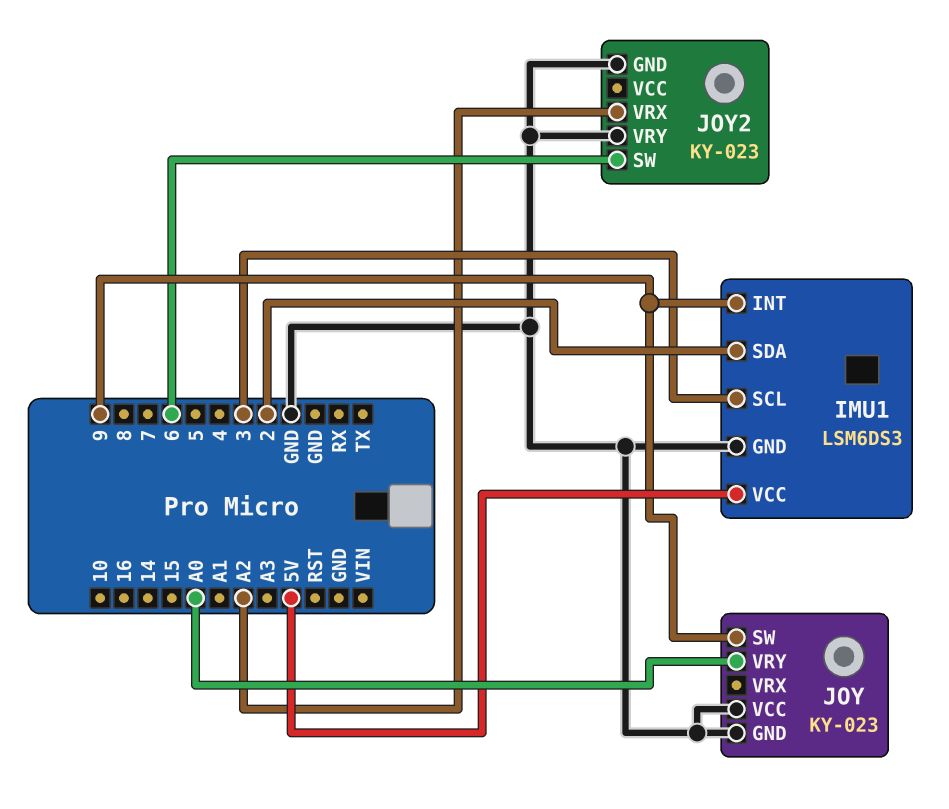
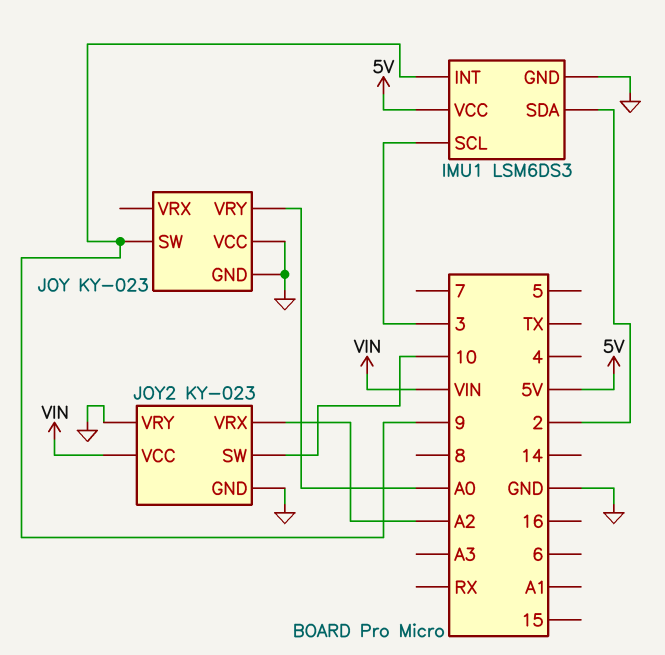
JOY2 pin SW: 6 -> 10
JOY2 pin VCC: none -> VIN

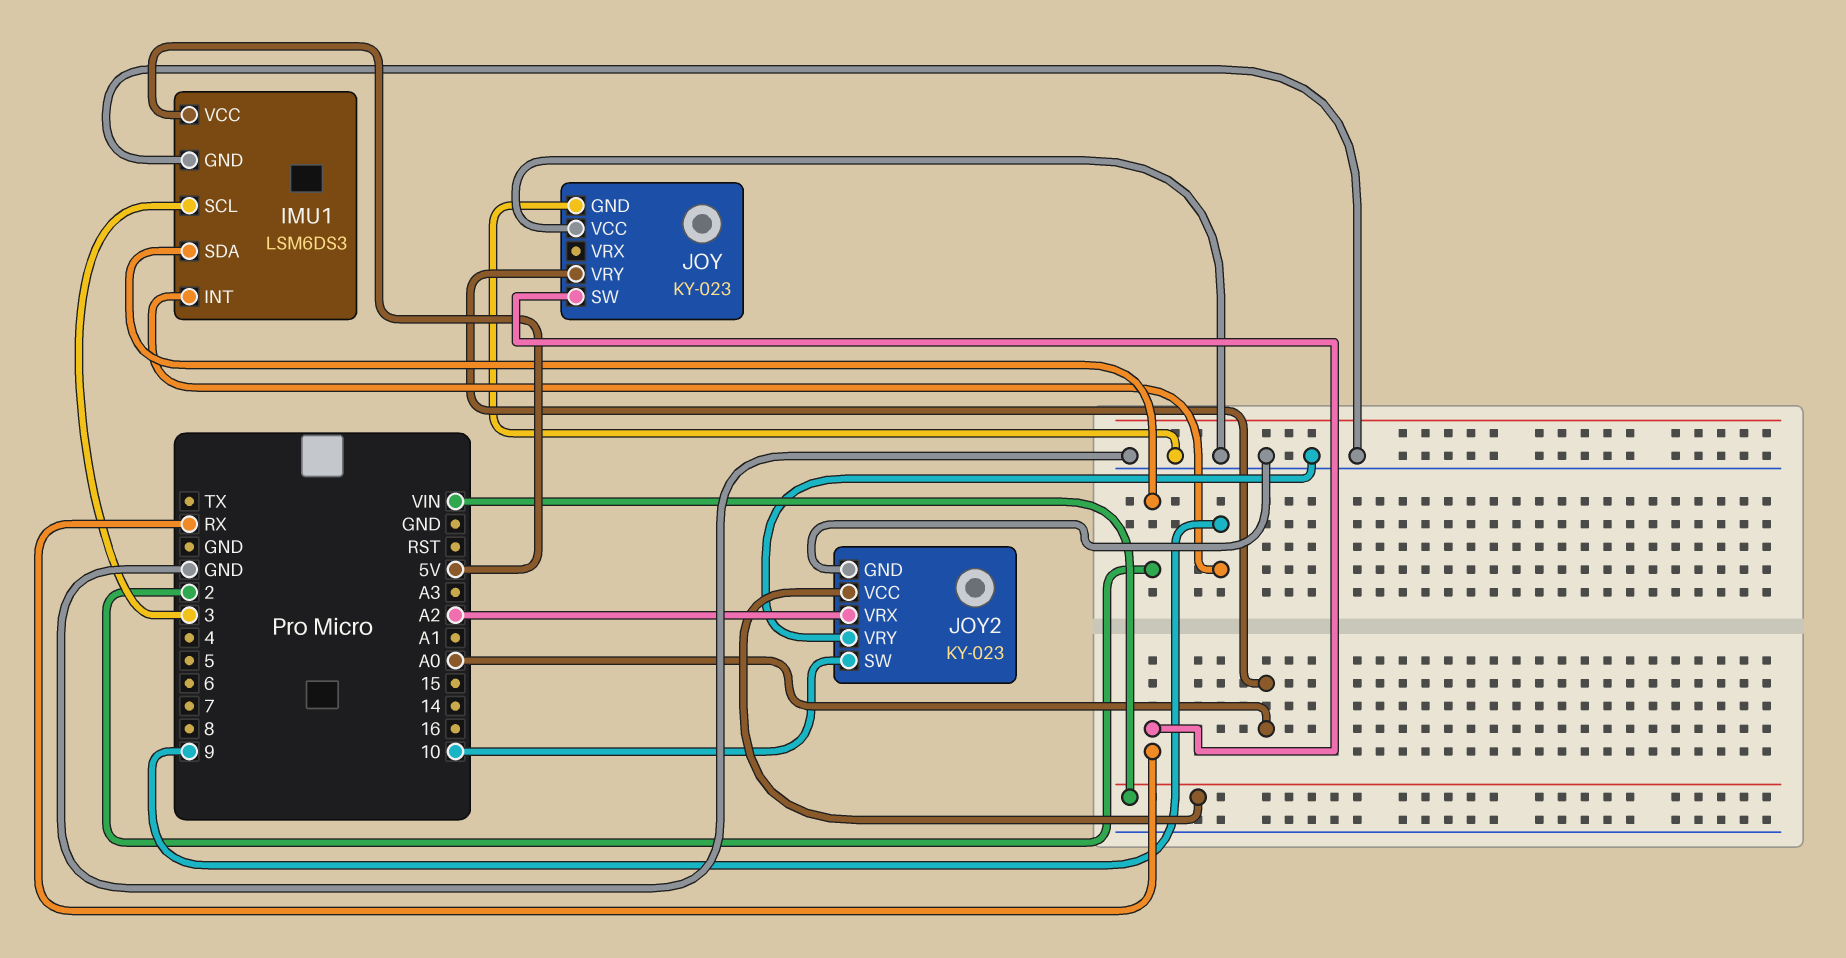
JOY pin SW: 9 -> RX

